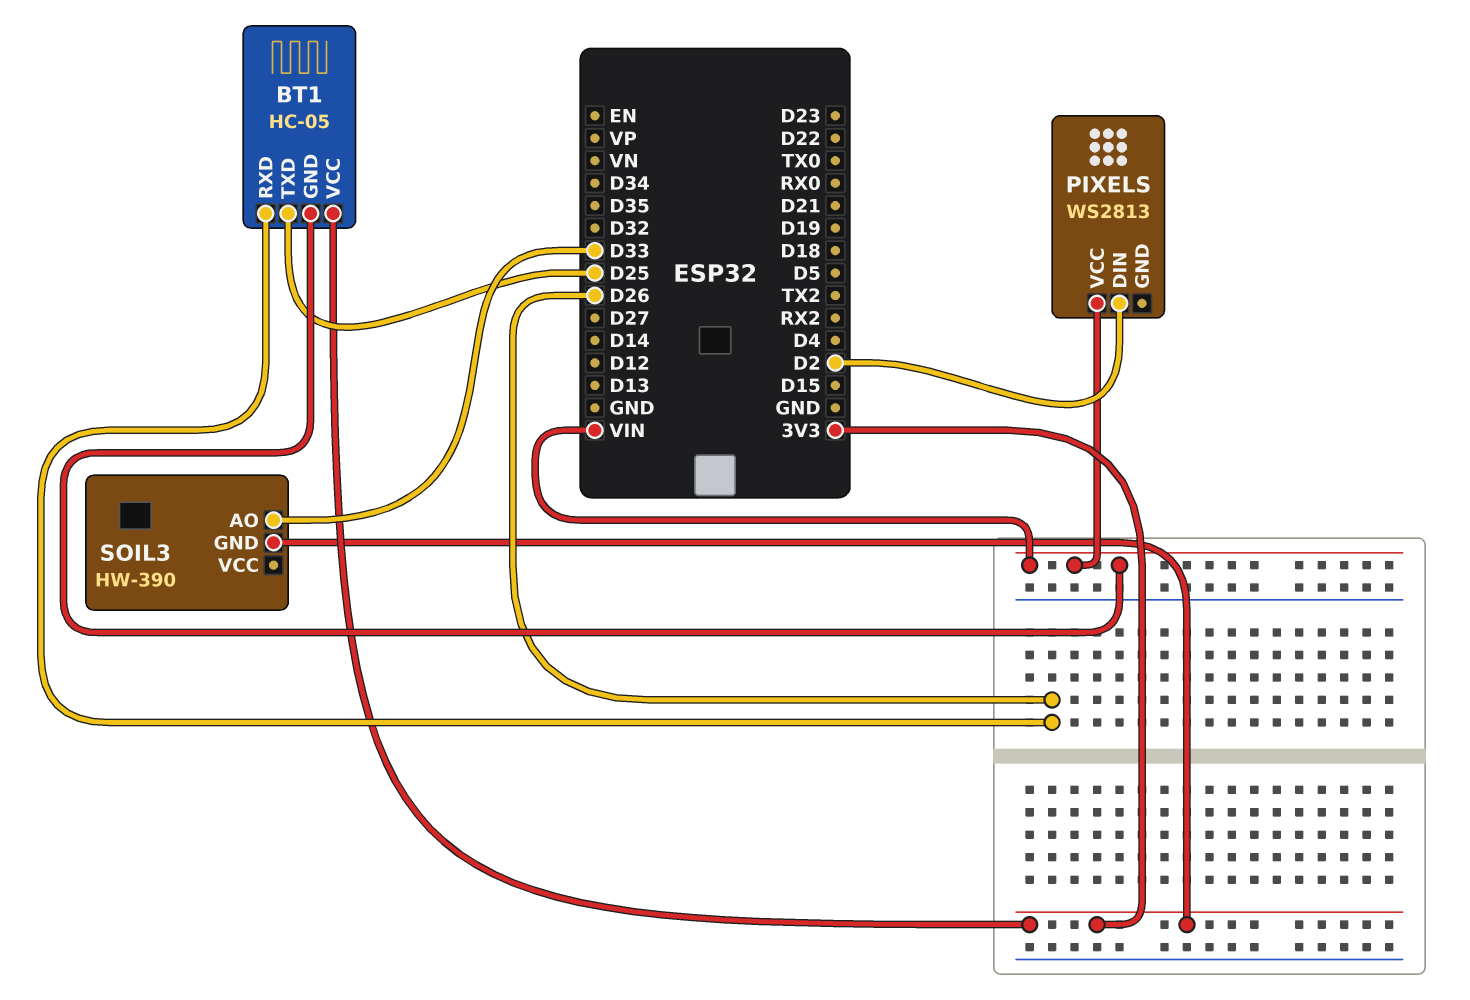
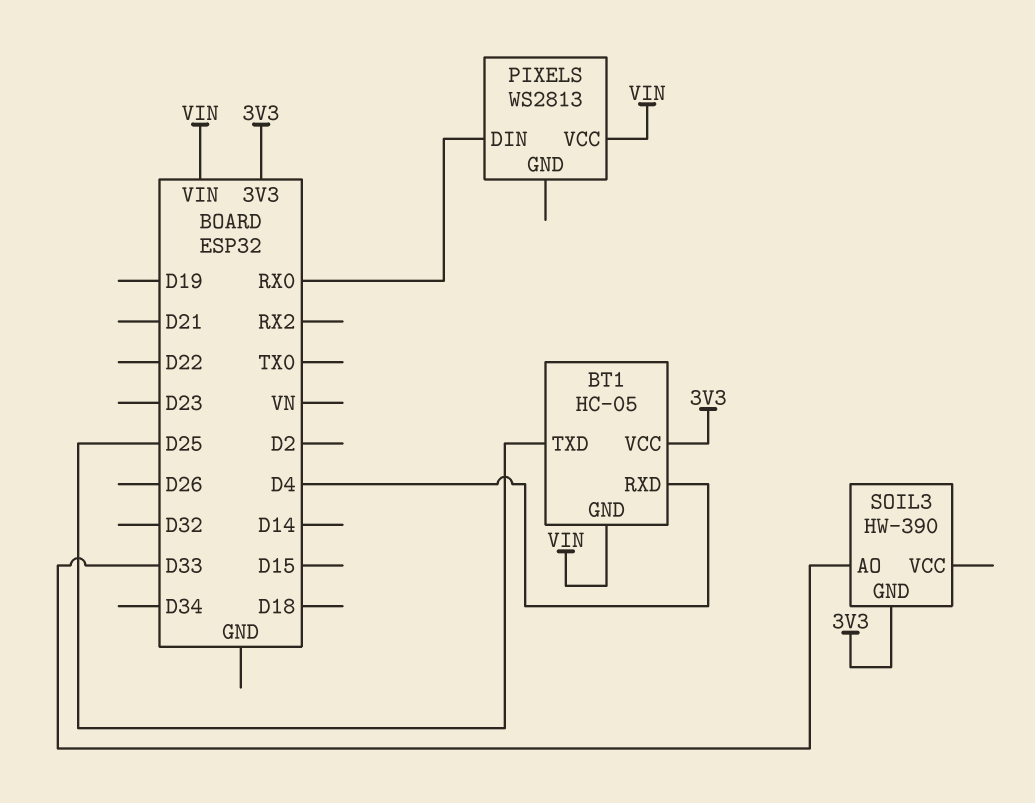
BT1 pin RXD: D26 -> D4
PIXELS pin DIN: D2 -> RX0

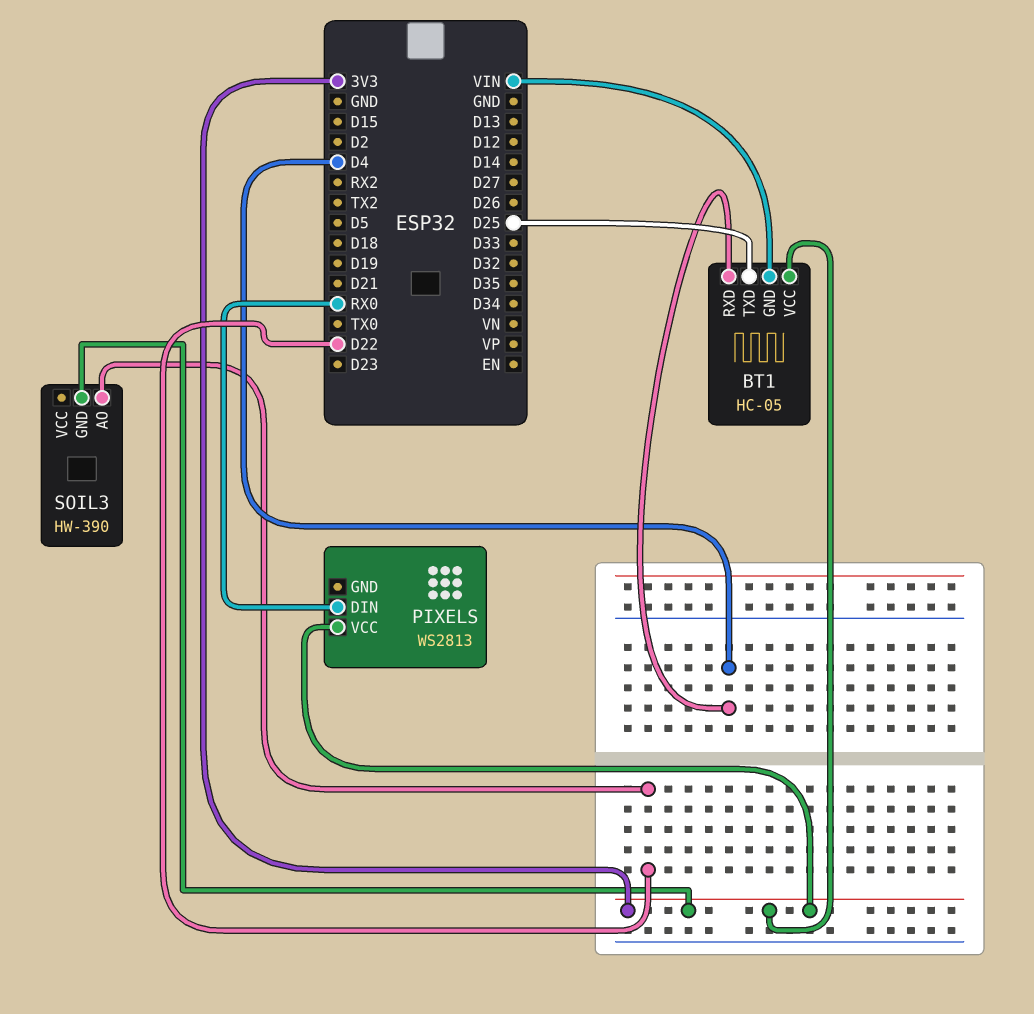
PIXELS pin VCC: VIN -> 3V3
SOIL3 pin AO: D33 -> D22

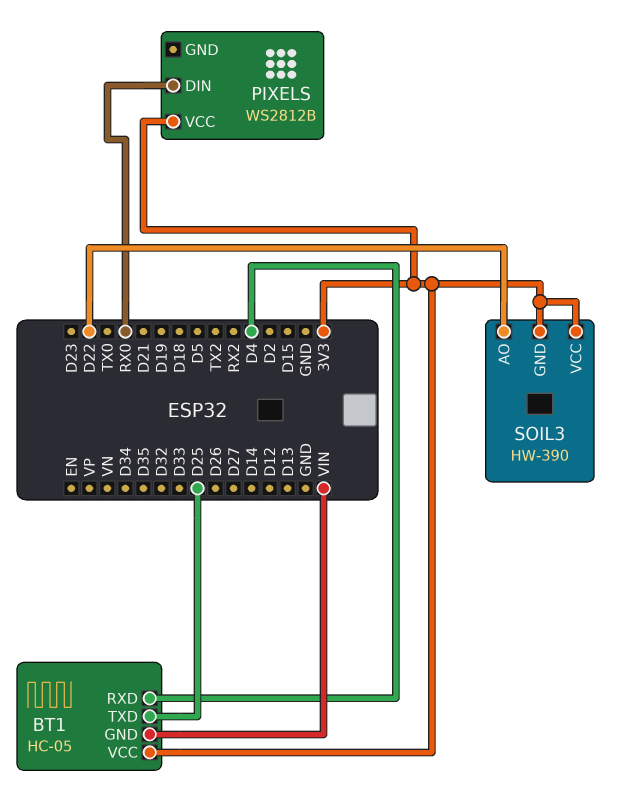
PIXELS: WS2813 -> WS2812B
SOIL3 pin VCC: none -> 3V3

